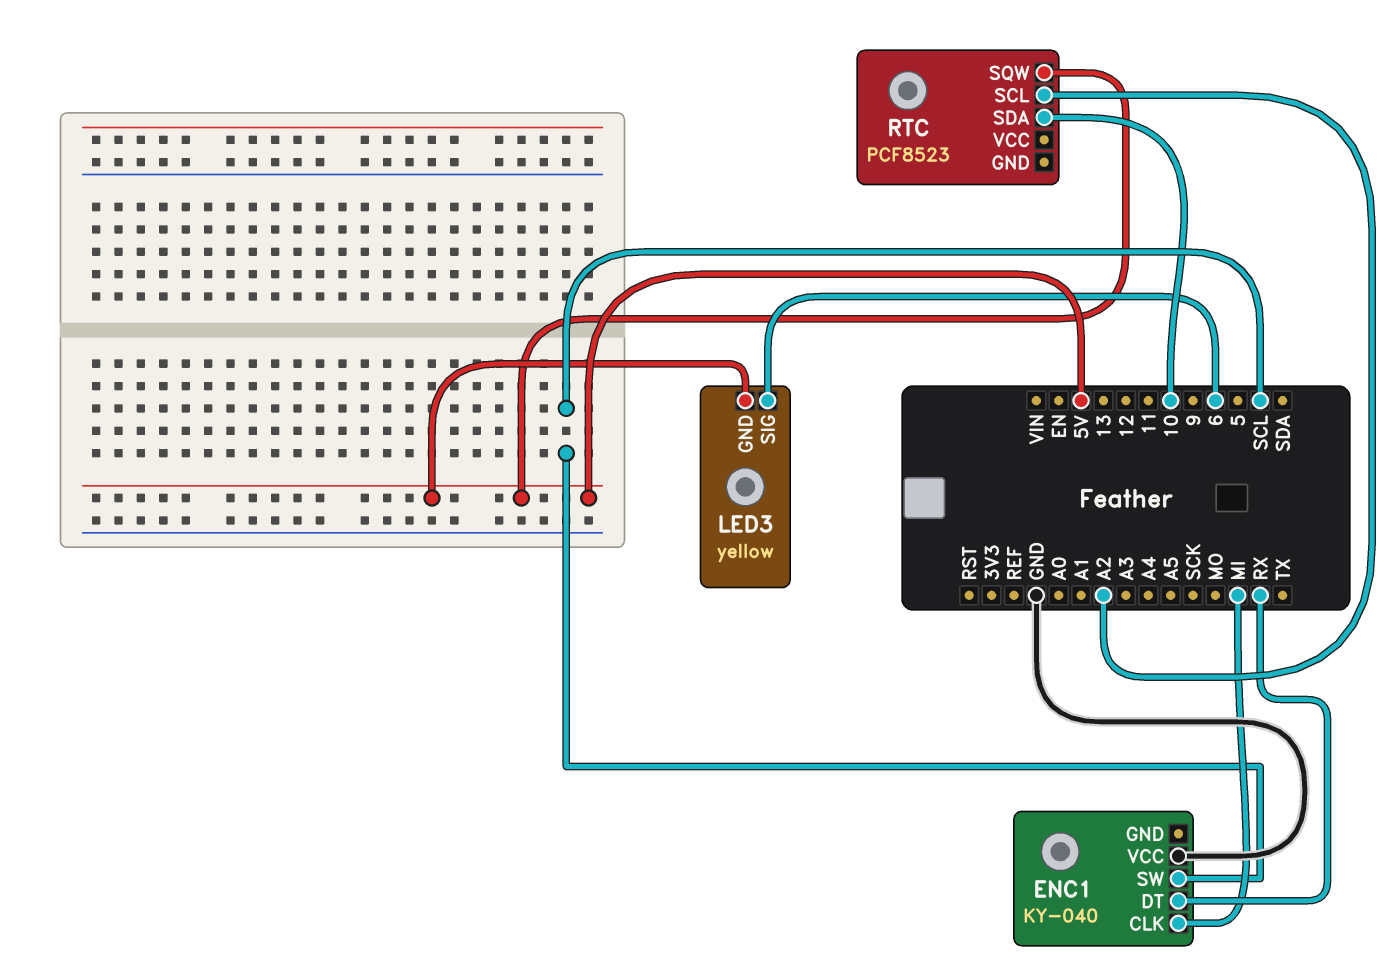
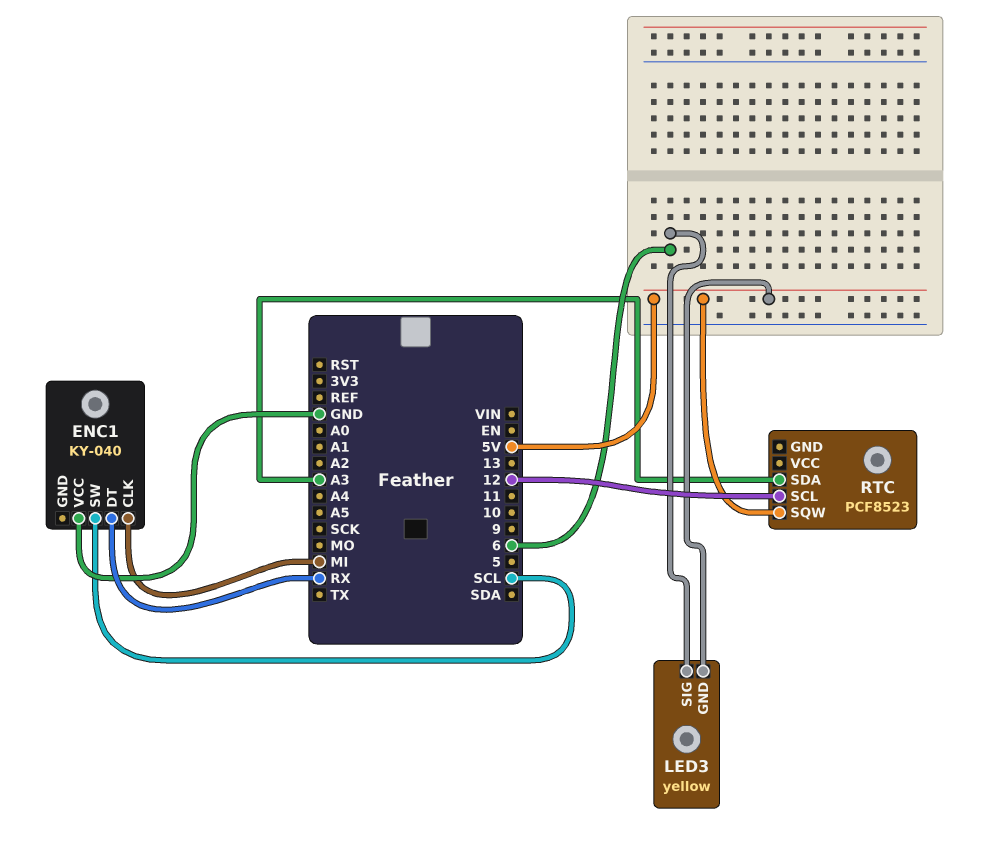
RTC pin SCL: A2 -> 12
RTC pin SDA: 10 -> A3

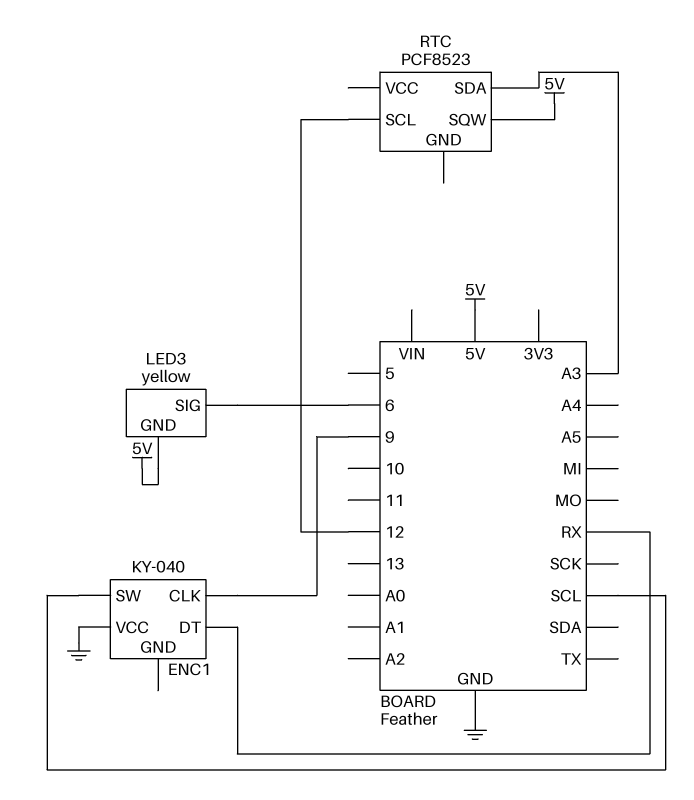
ENC1 pin CLK: MI -> 9

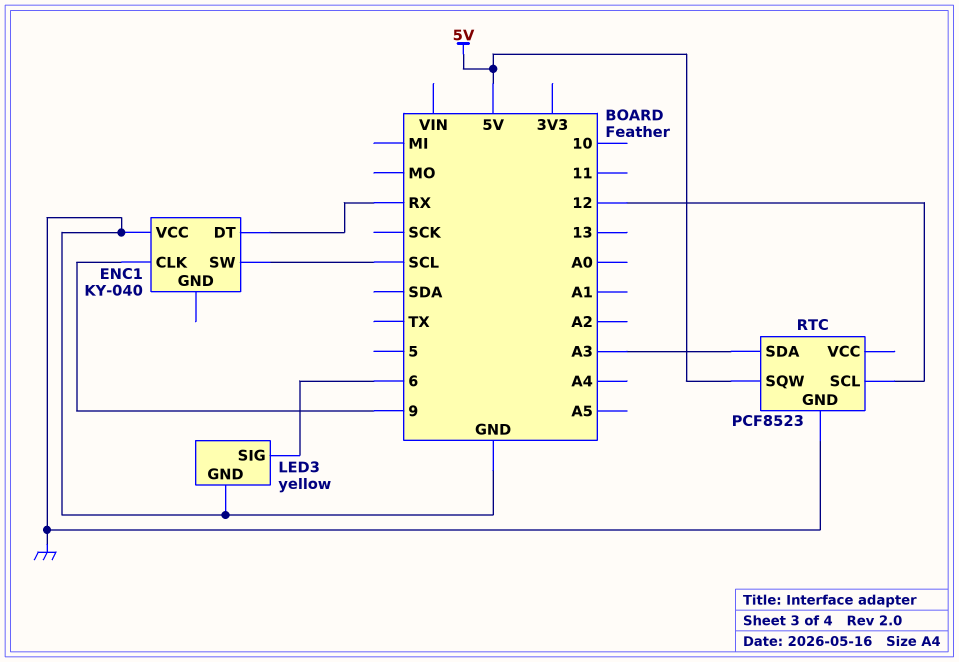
LED3 pin GND: 5V -> GND
RTC pin GND: none -> GND

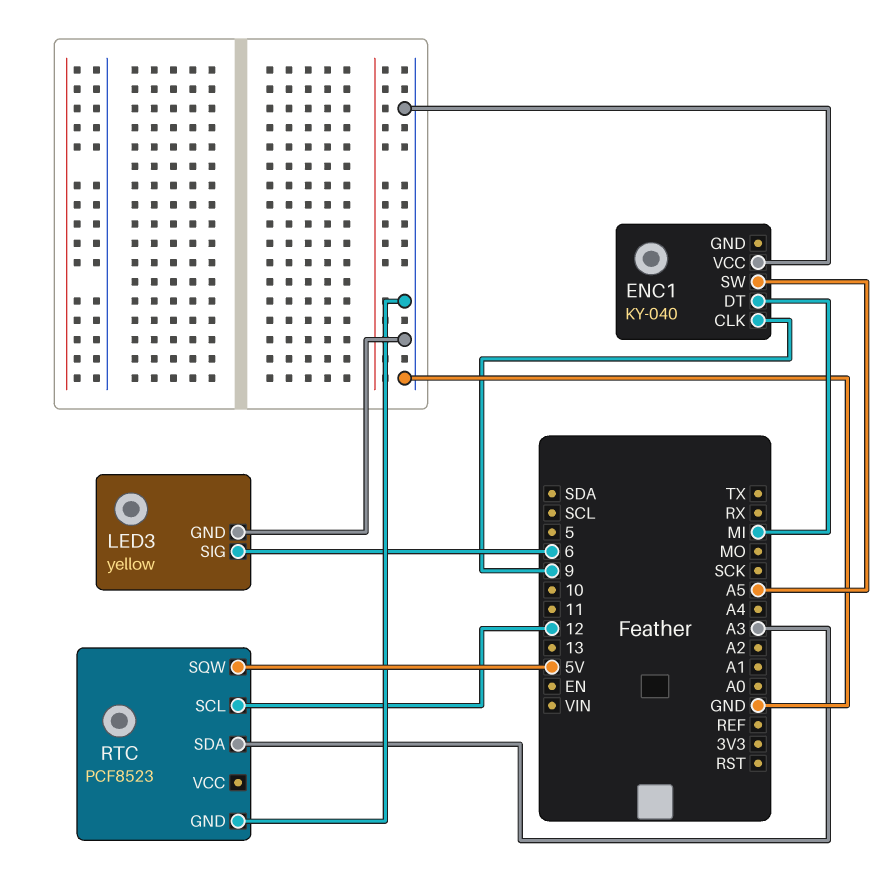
ENC1 pin DT: RX -> MI
ENC1 pin SW: SCL -> A5

